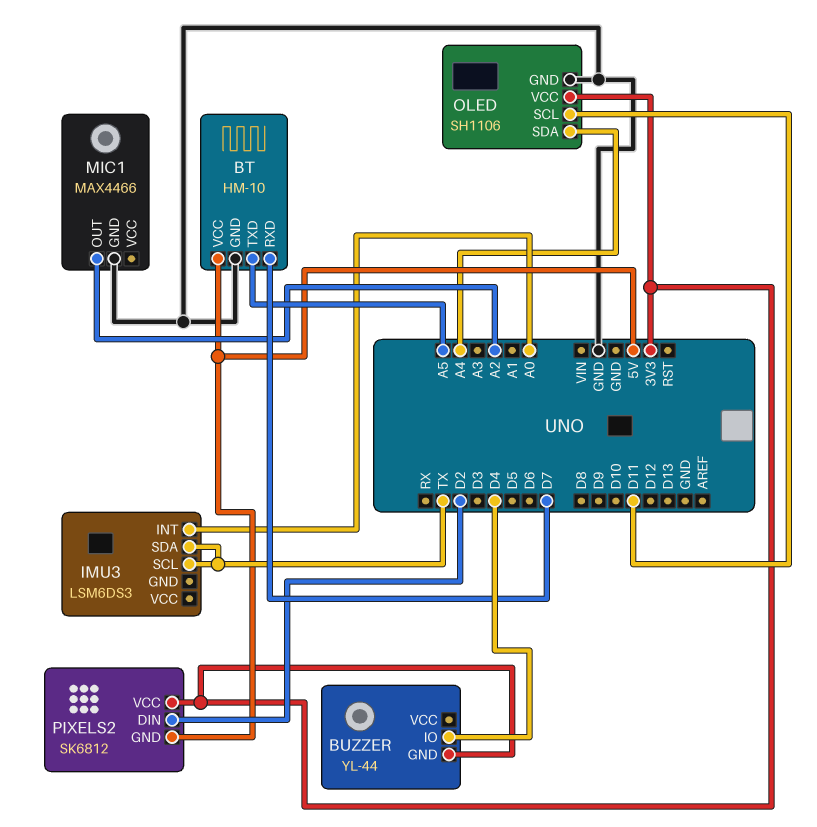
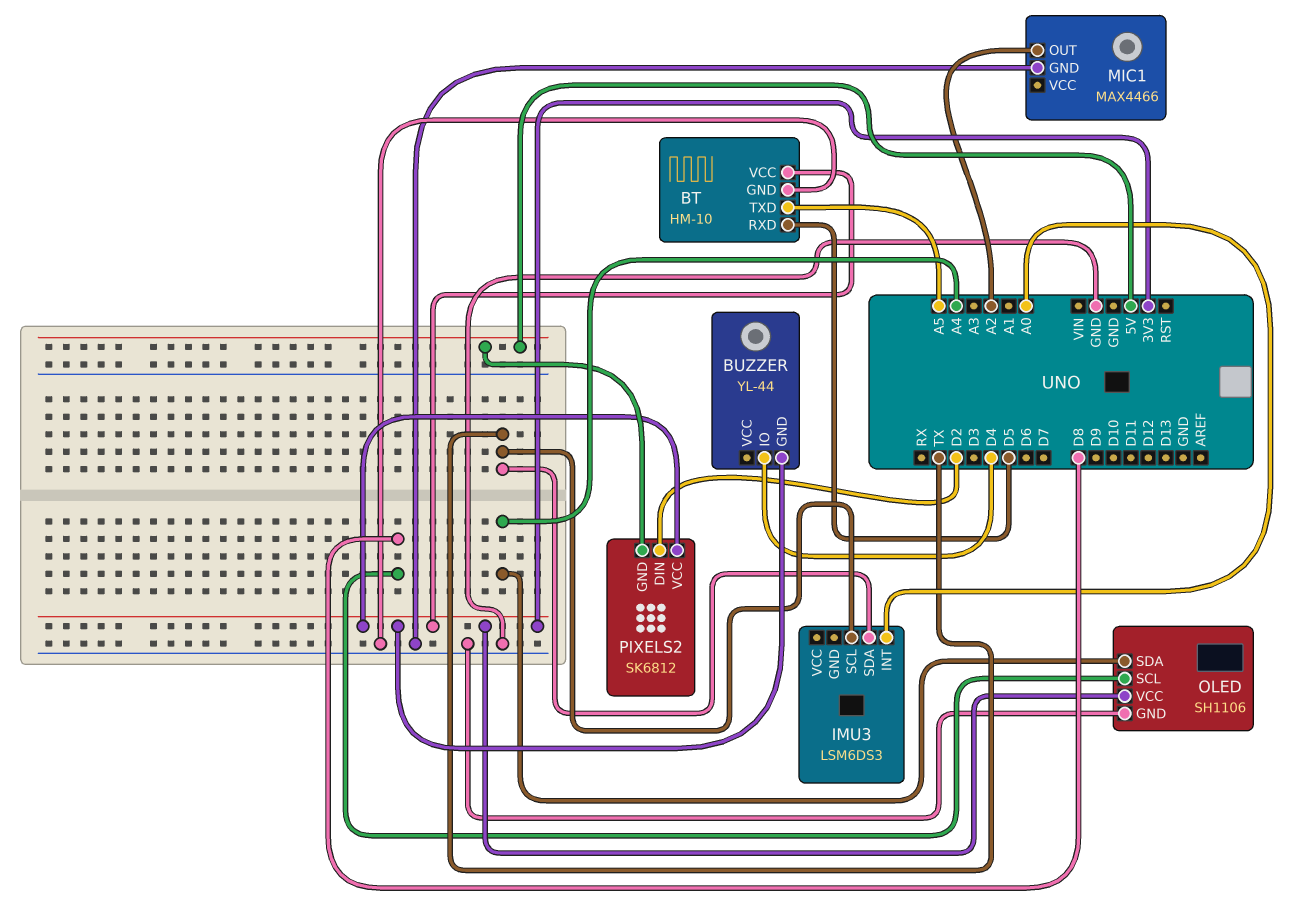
BT pin RXD: D7 -> D5
BT pin VCC: 5V -> 3V3
OLED pin SCL: D11 -> D8

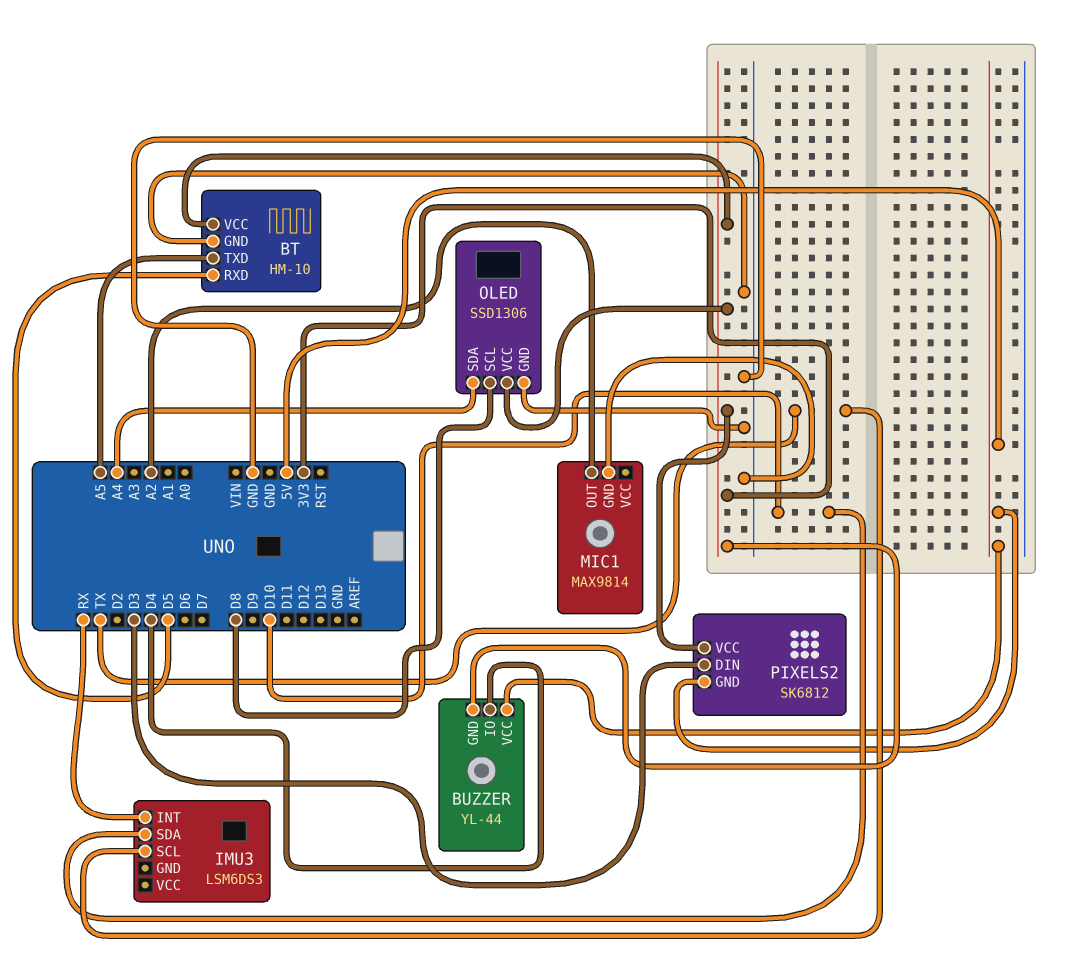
BUZZER pin VCC: none -> 5V
IMU3 pin INT: A0 -> RX
IMU3 pin SDA: TX -> D10
MIC1: MAX4466 -> MAX9814
OLED: SH1106 -> SSD1306
PIXELS2 pin DIN: D2 -> D3

